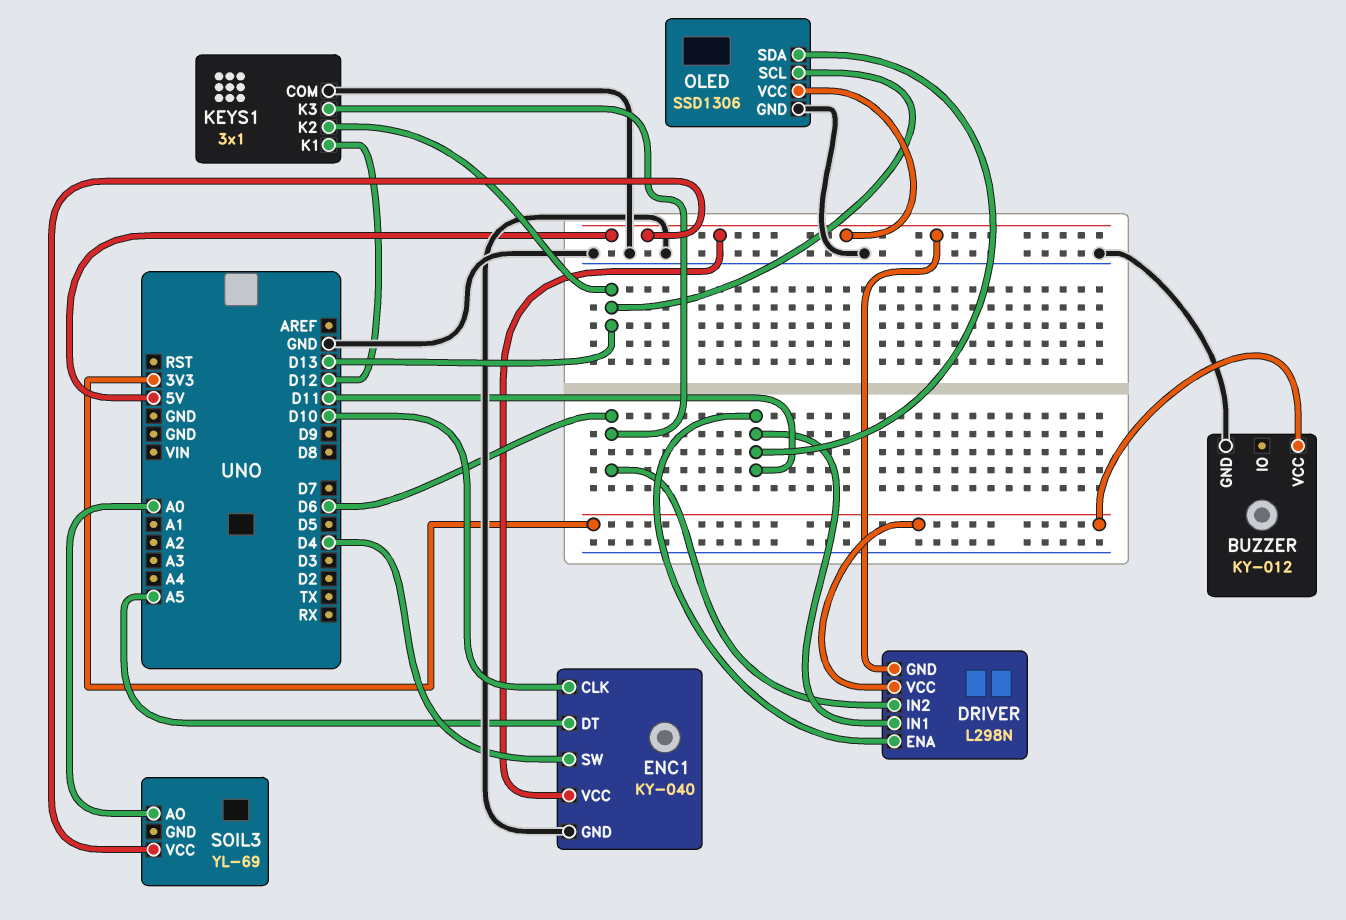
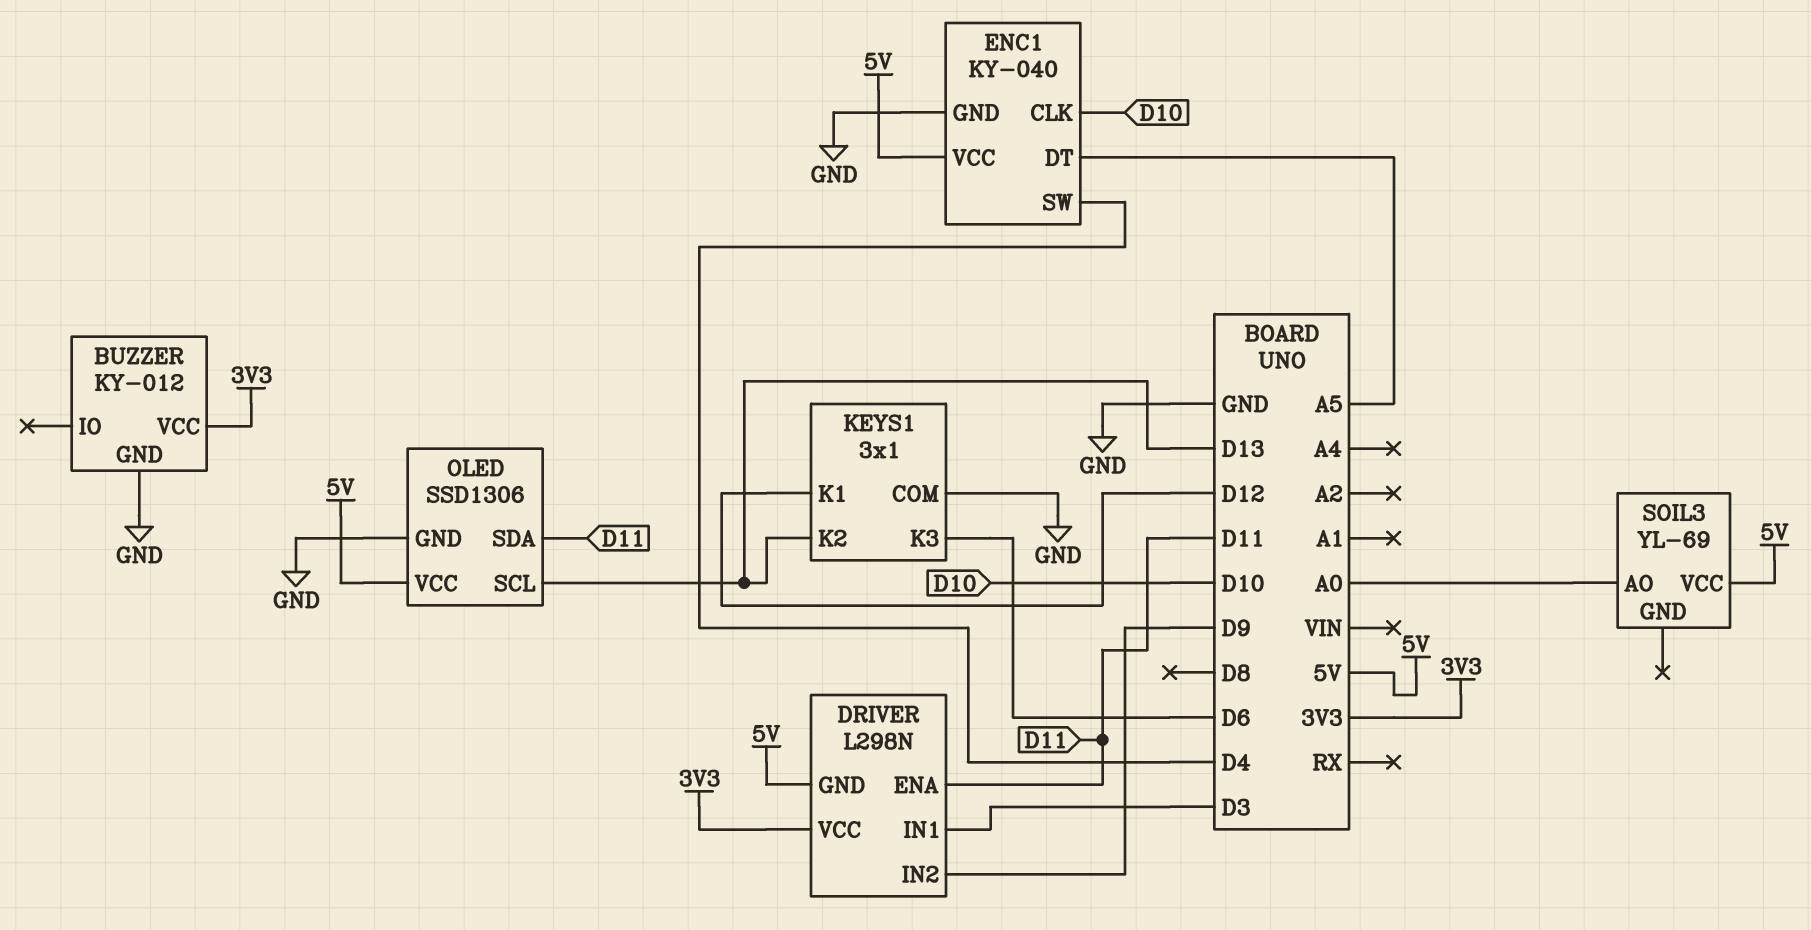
DRIVER pin IN1: D11 -> D3
DRIVER pin IN2: D6 -> D9

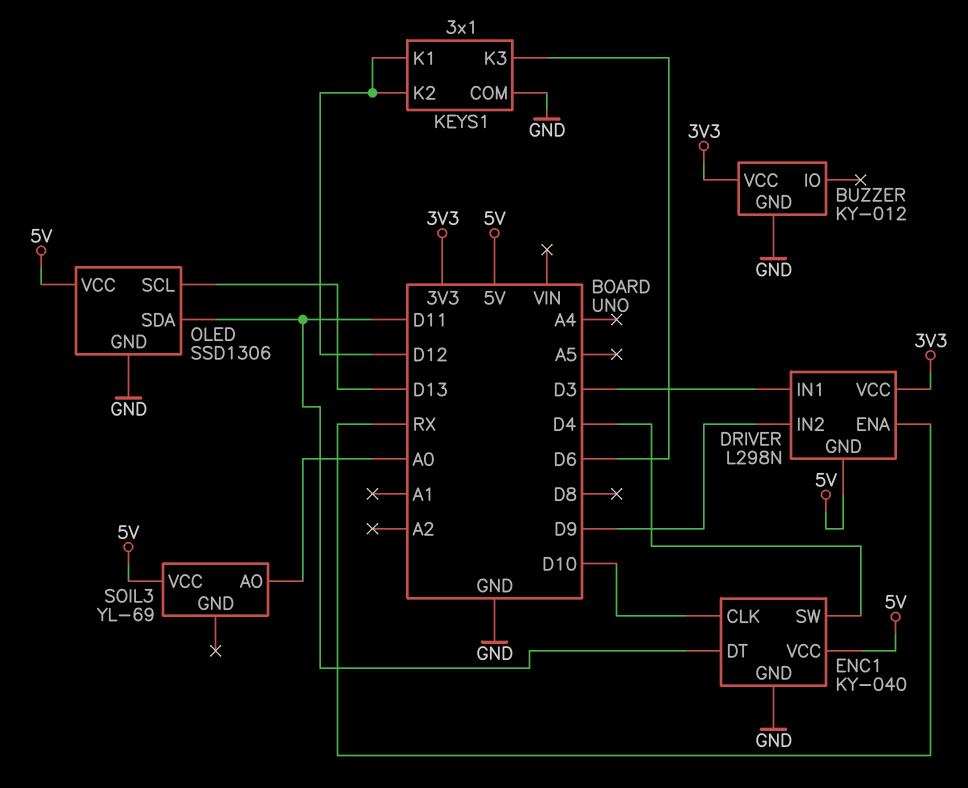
DRIVER pin ENA: D11 -> RX
ENC1 pin DT: A5 -> D11
KEYS1 pin K2: D13 -> D12

